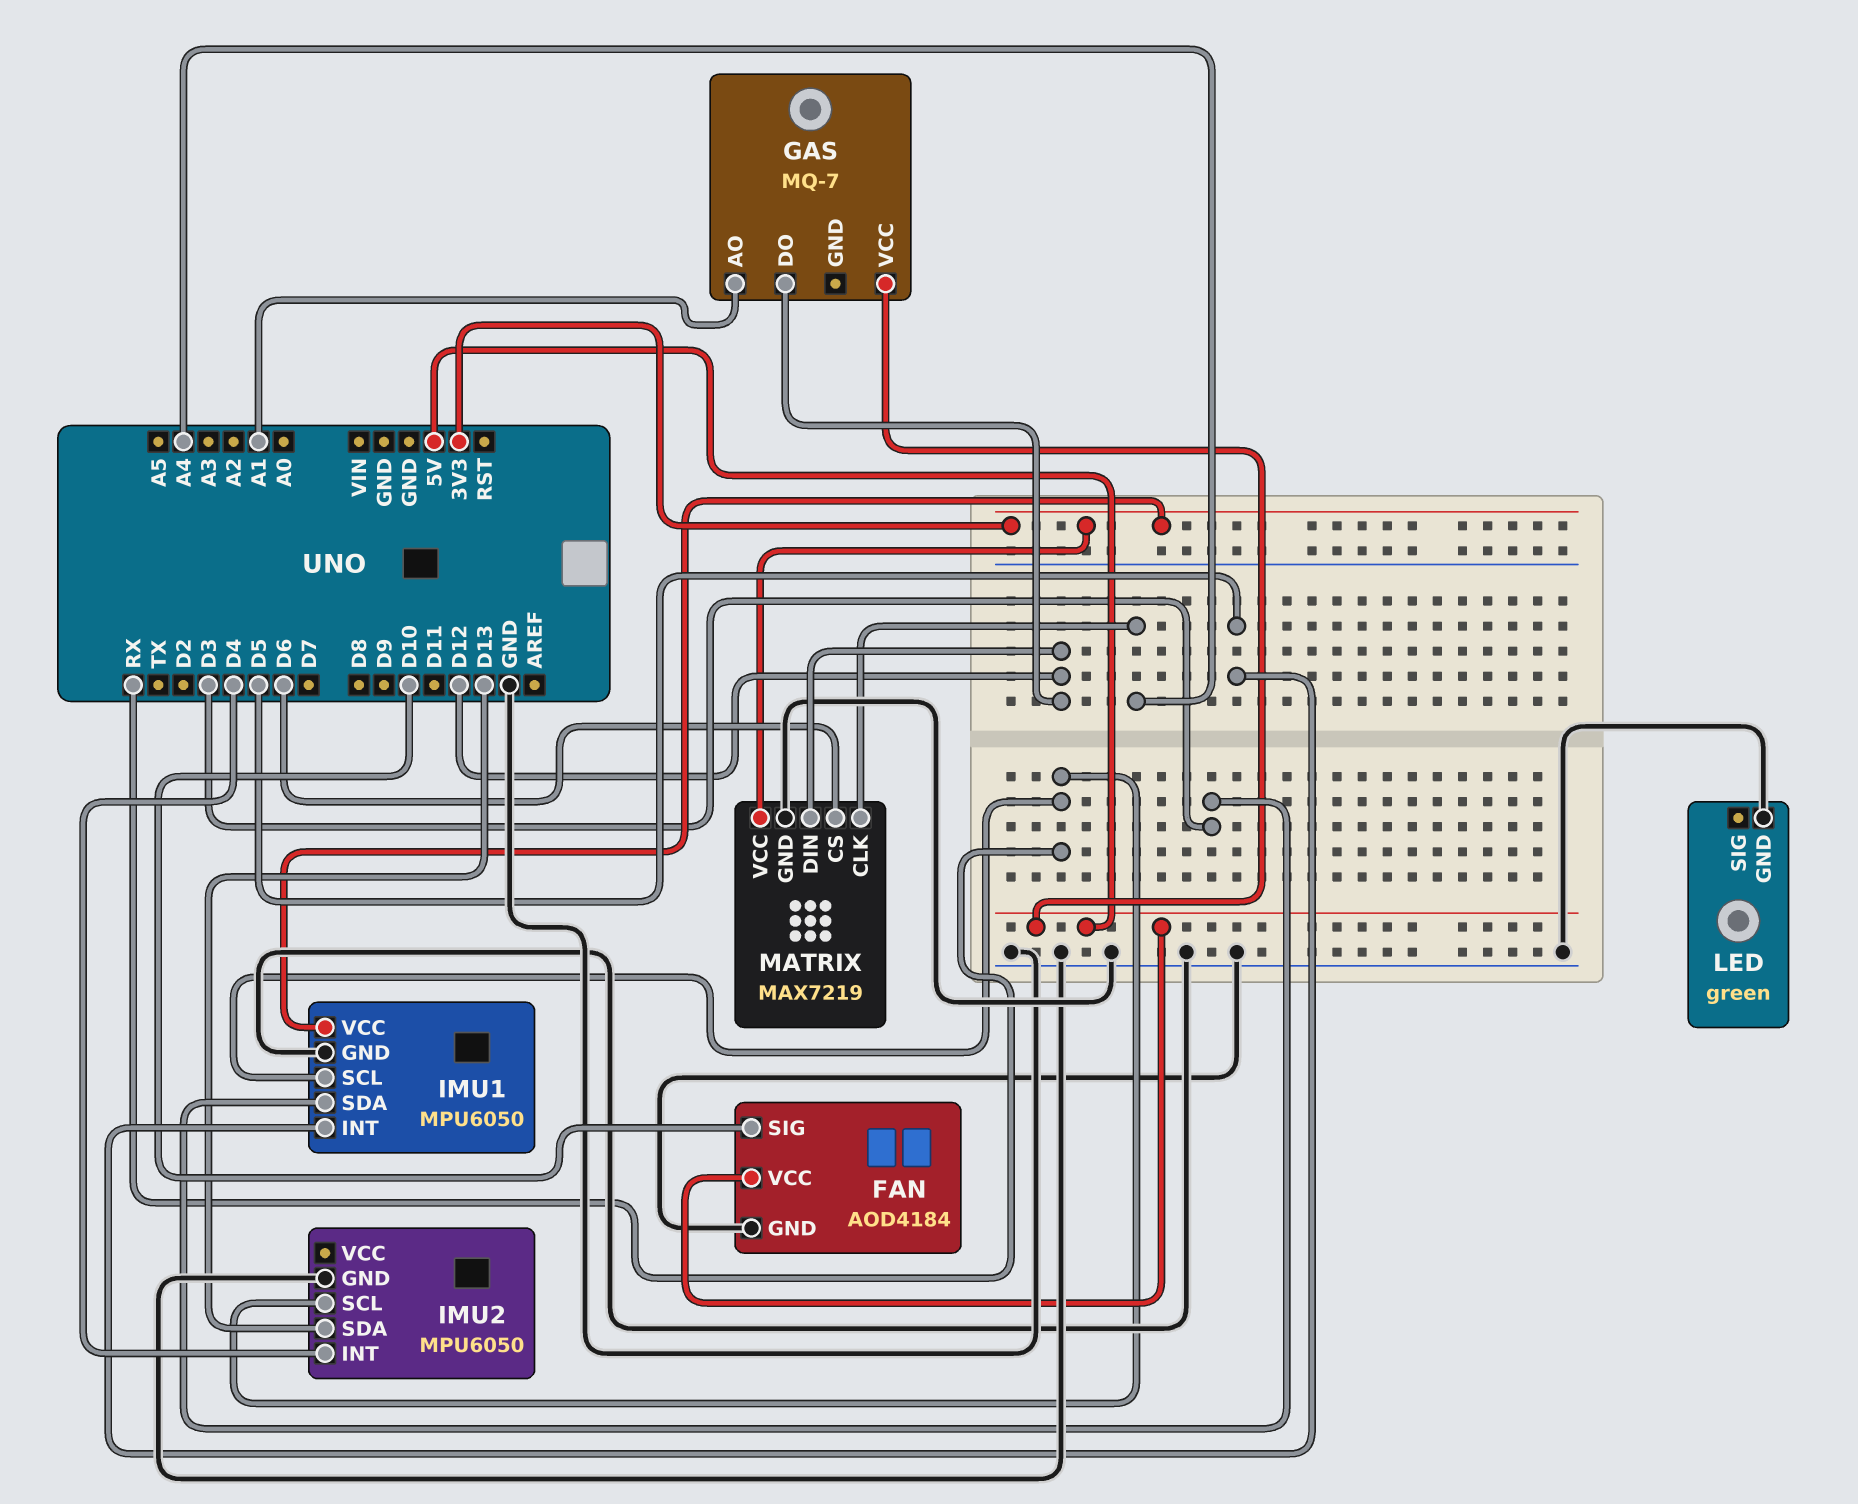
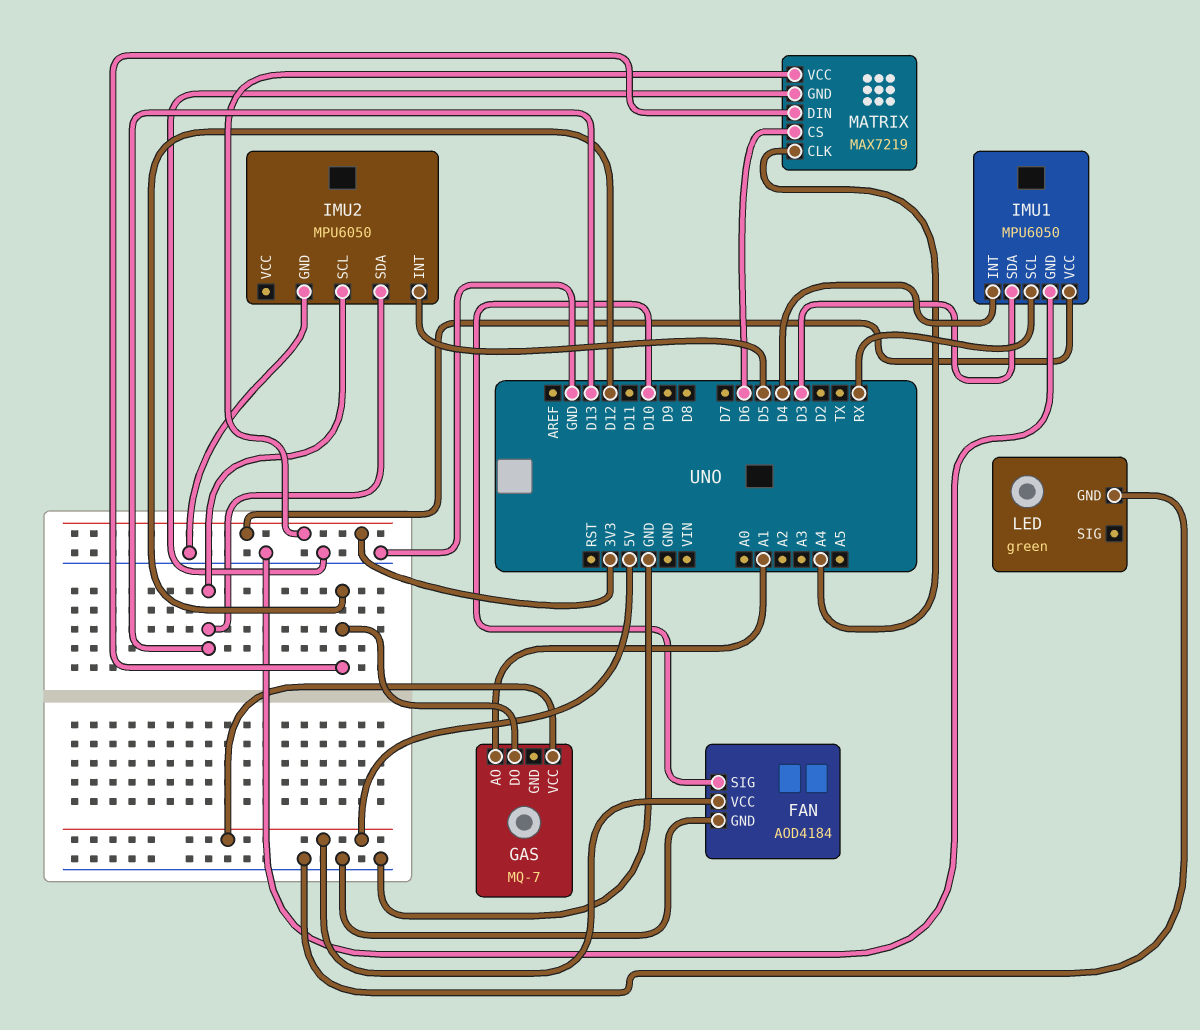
IMU1 pin INT: D5 -> D4
IMU2 pin INT: D4 -> D5
IMU2 pin SCL: RX -> D13

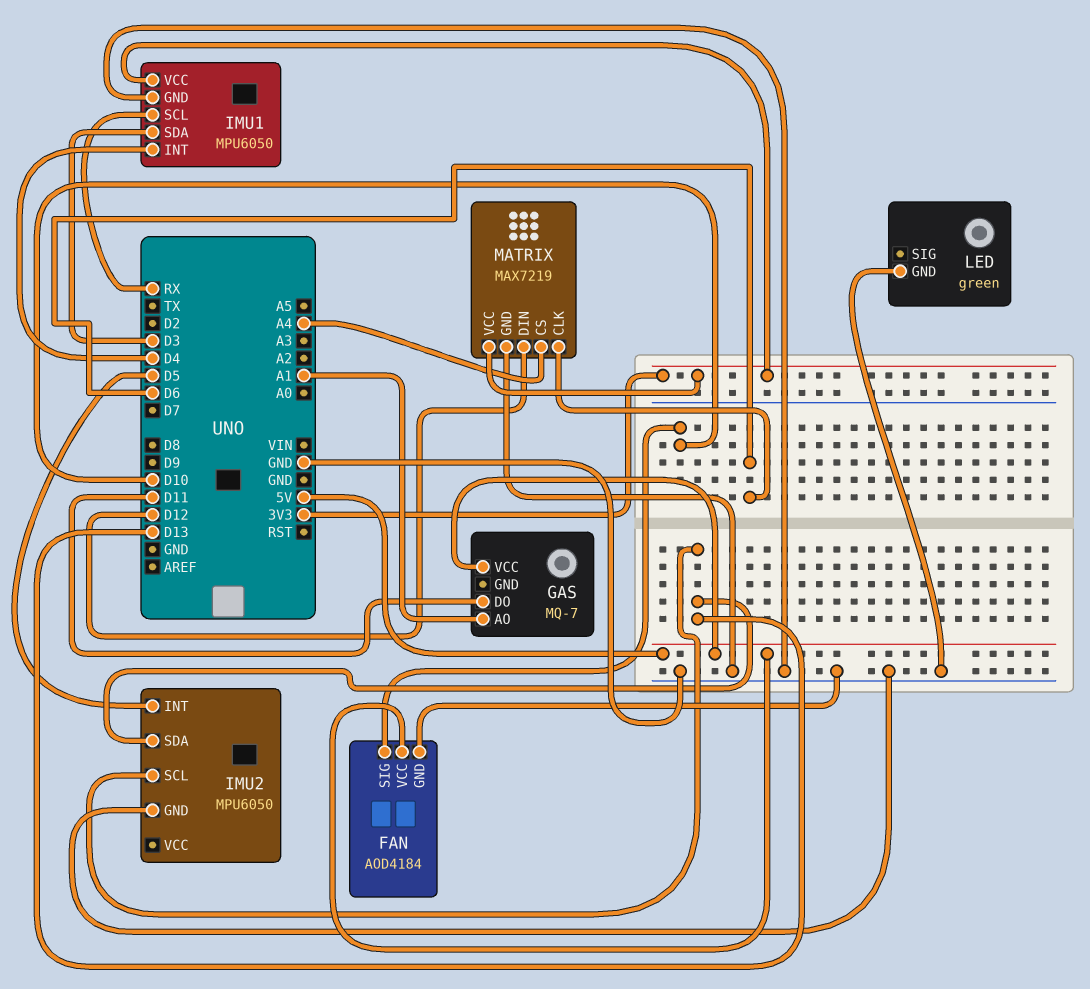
GAS pin DO: D12 -> D11
MATRIX pin CLK: A4 -> D6
MATRIX pin CS: D6 -> A4

